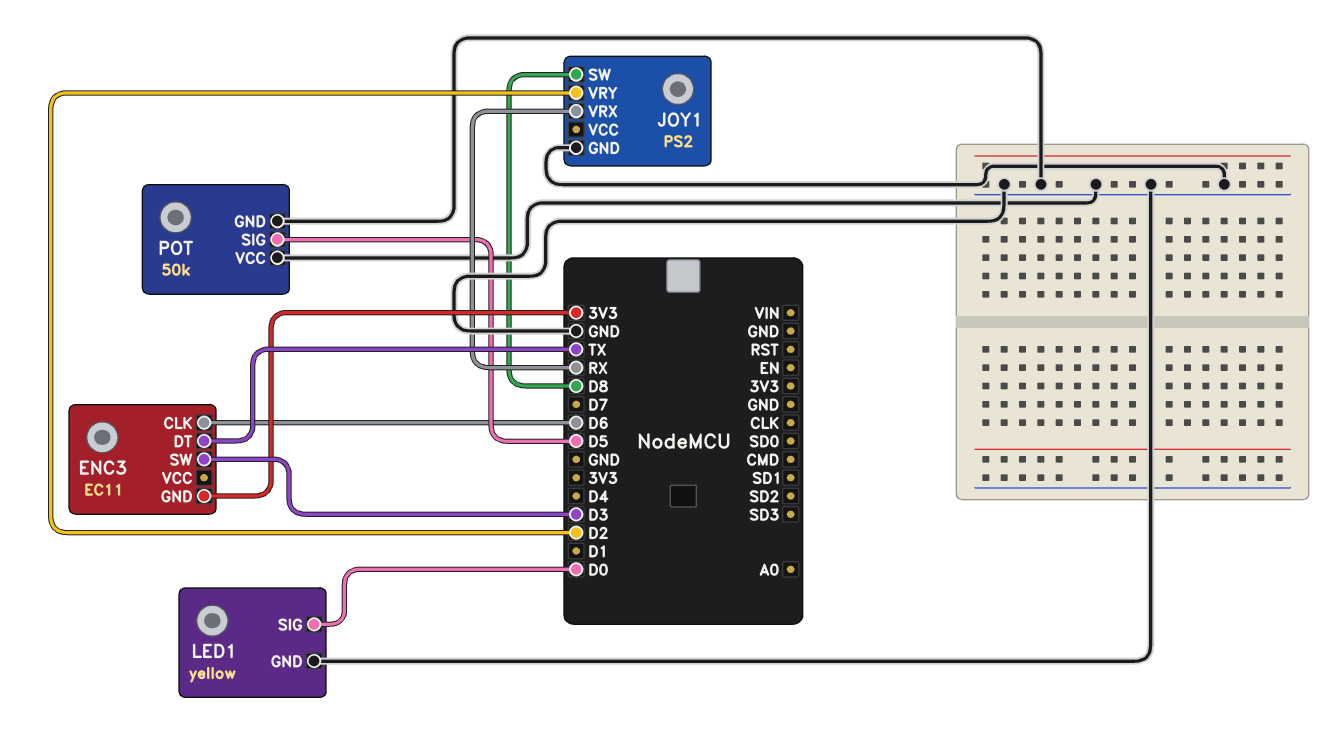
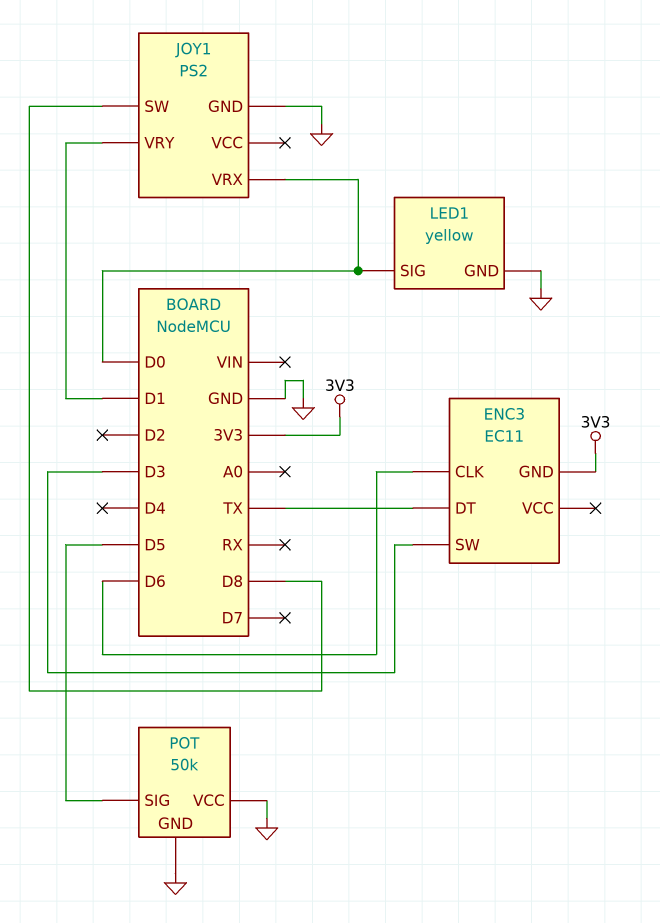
JOY1 pin VRX: RX -> D0
JOY1 pin VRY: D2 -> D1

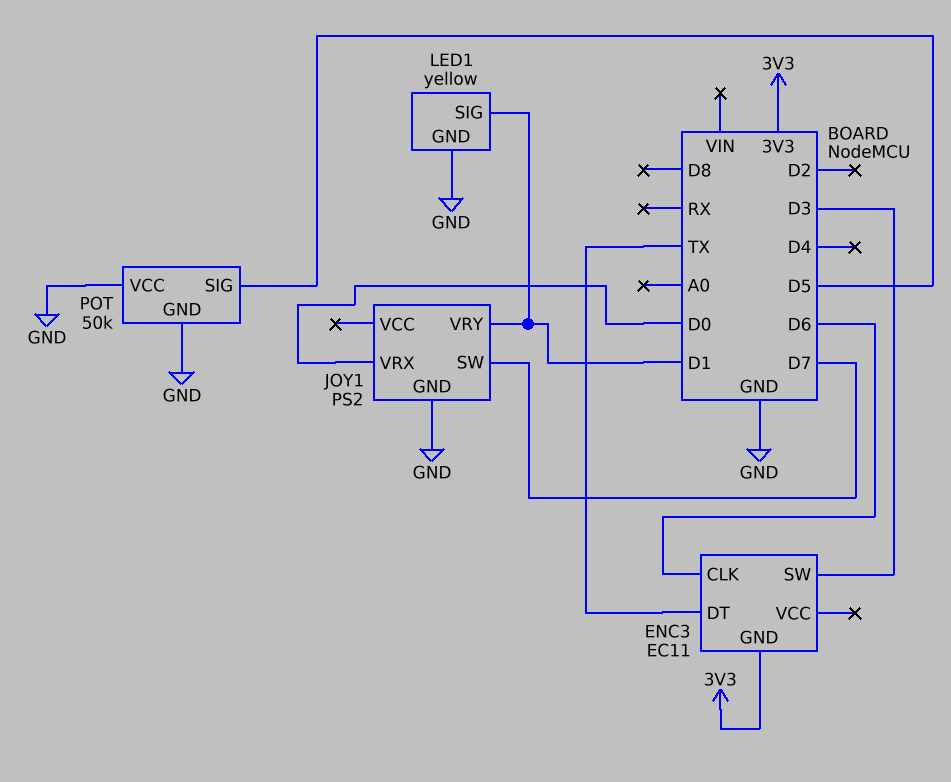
JOY1 pin SW: D8 -> D7
LED1 pin SIG: D0 -> D1

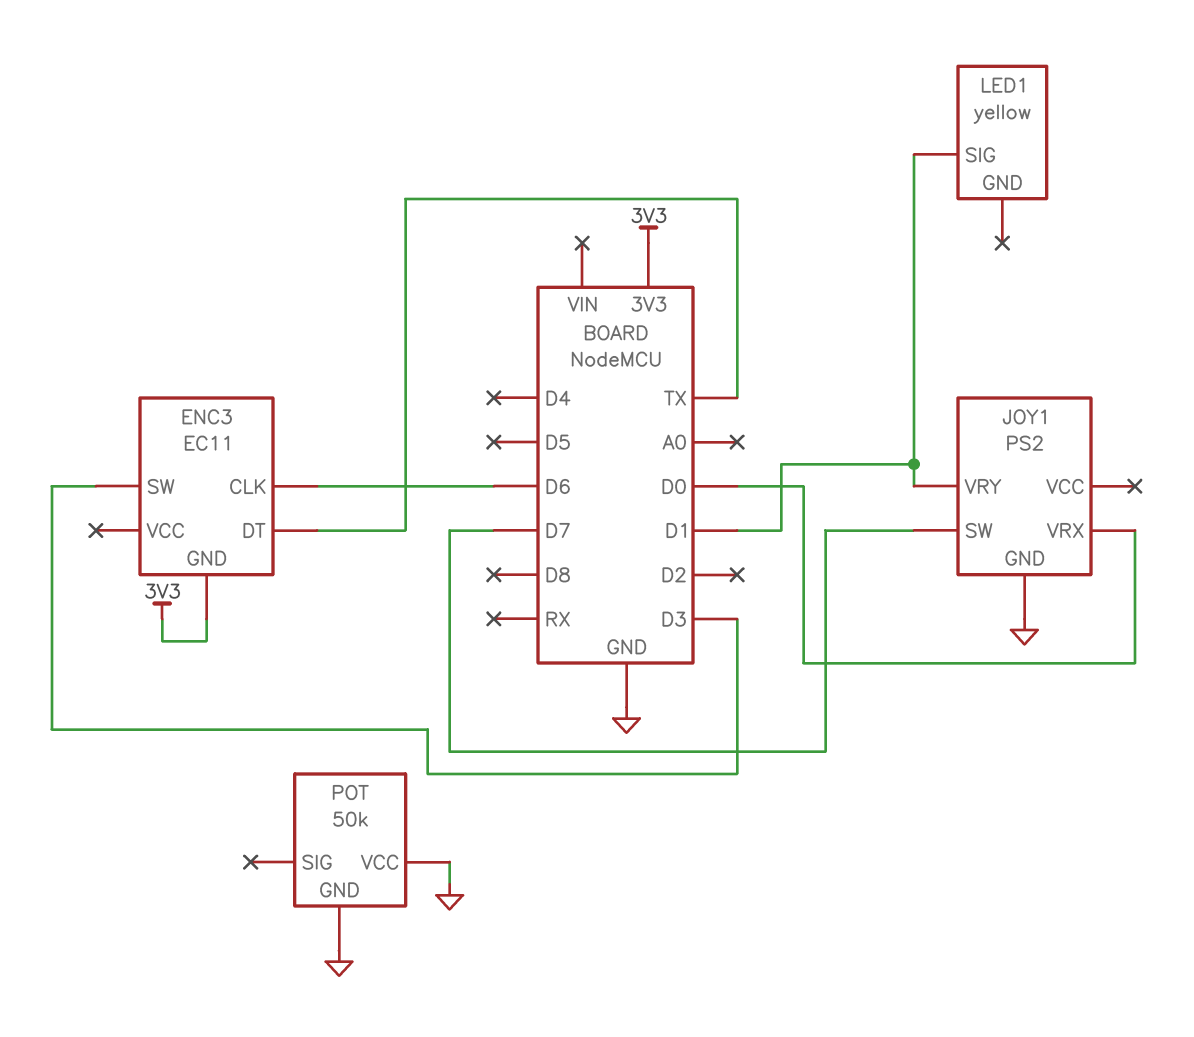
LED1 pin GND: GND -> none
POT pin SIG: D5 -> none

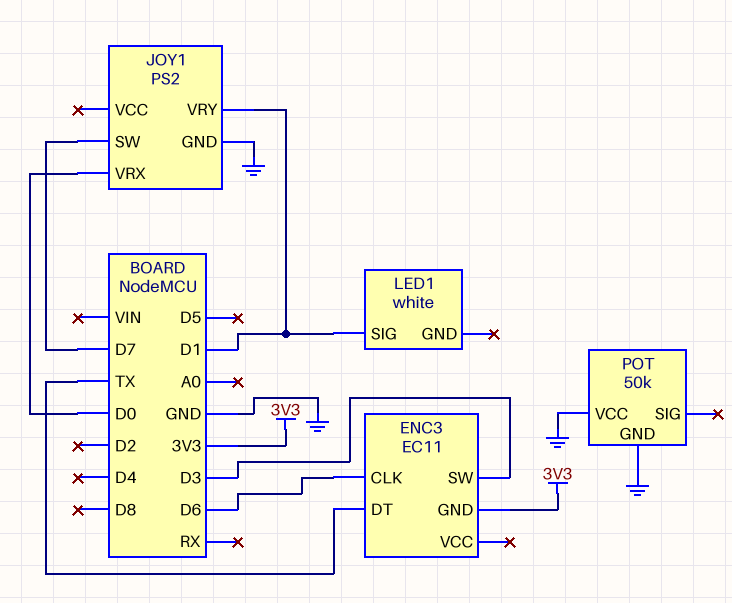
LED1: yellow -> white

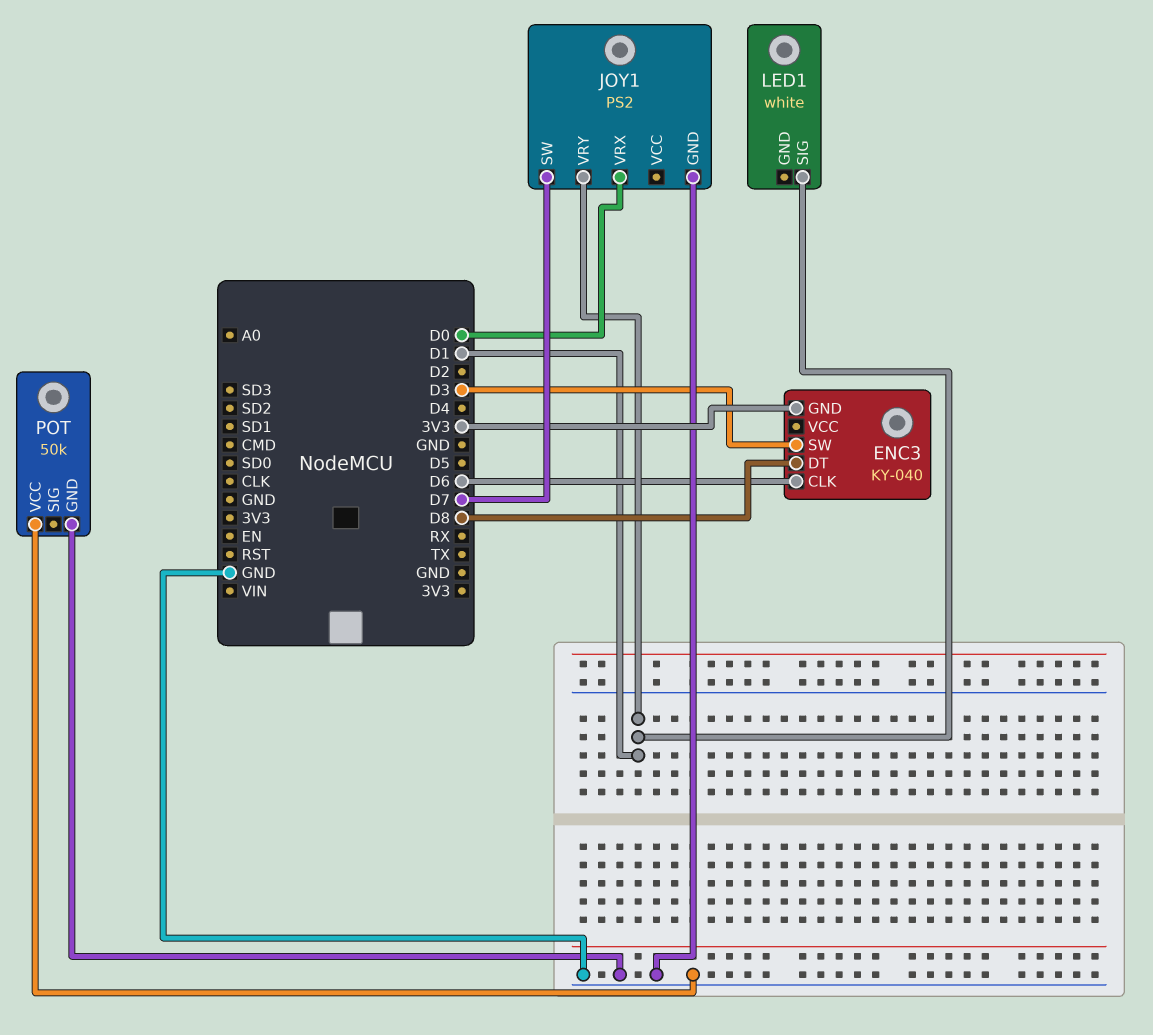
ENC3: EC11 -> KY-040
ENC3 pin DT: TX -> D8

